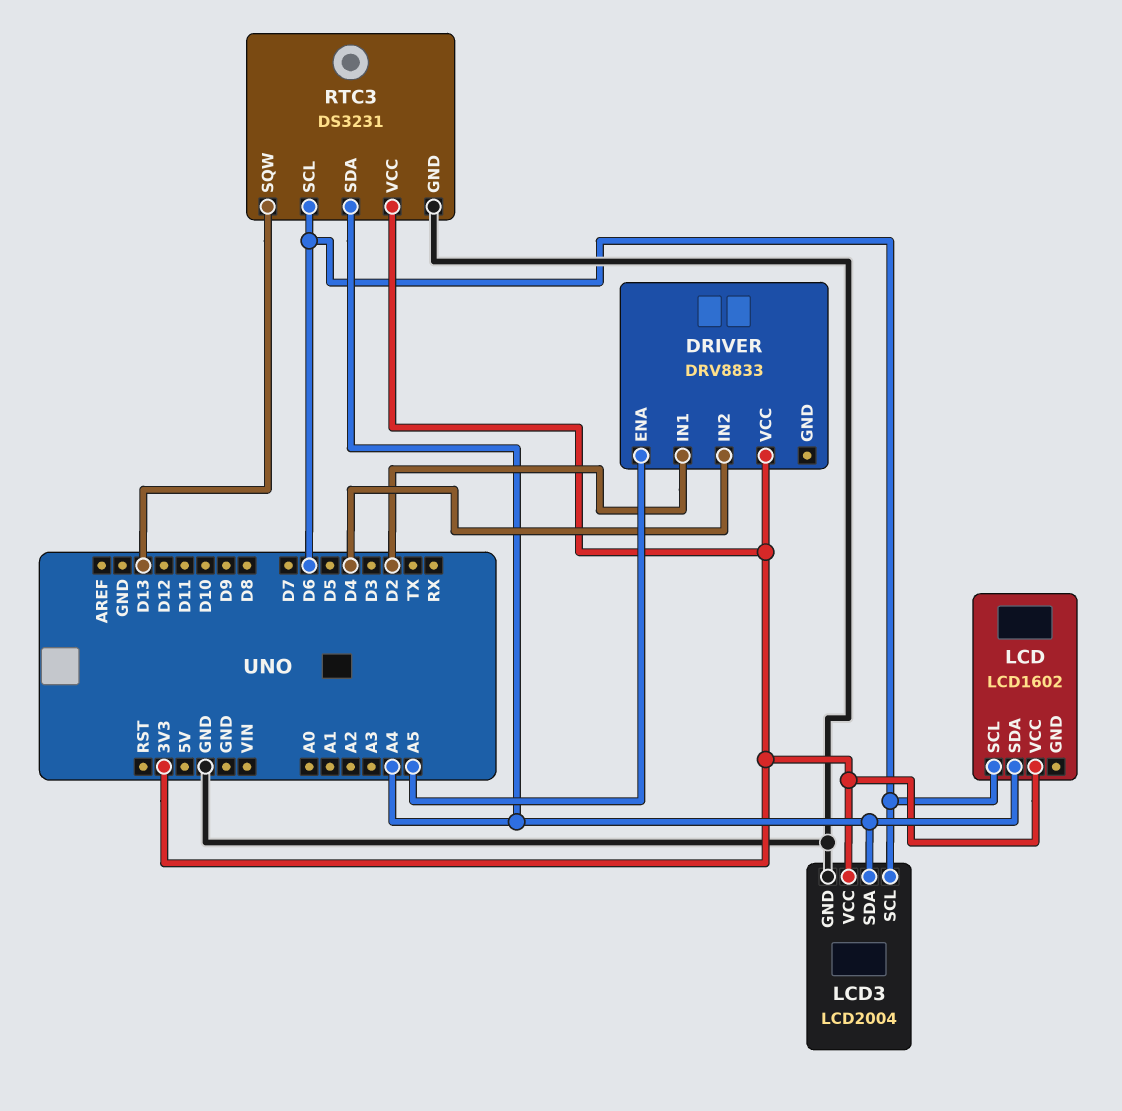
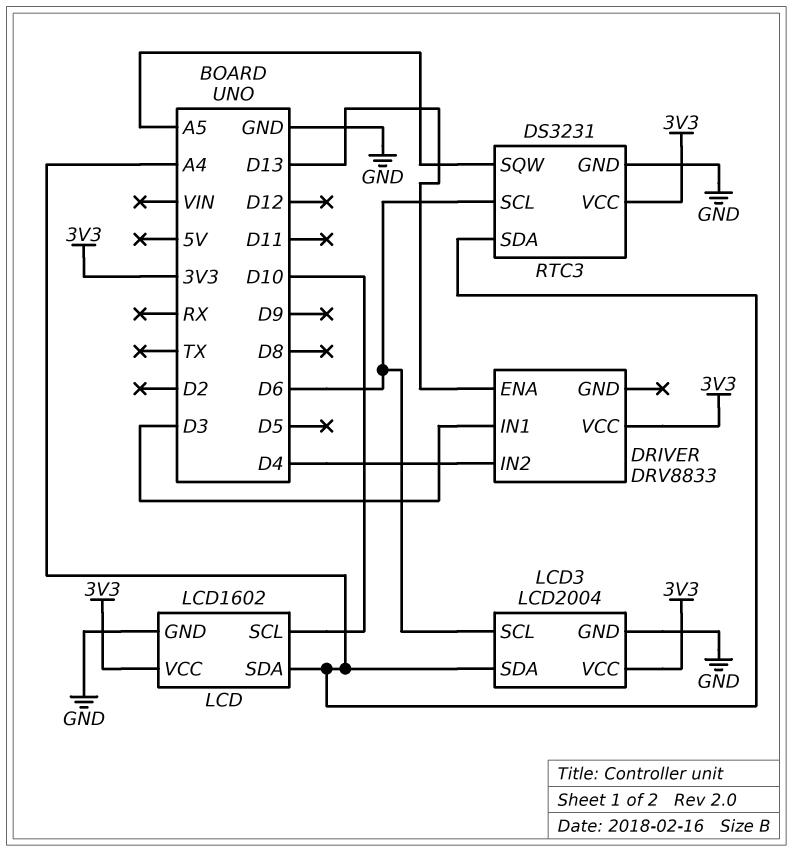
DRIVER pin ENA: A5 -> D13
DRIVER pin IN1: D2 -> D3
LCD pin GND: none -> GND
LCD pin SCL: D6 -> D10
RTC3 pin SQW: D13 -> A5

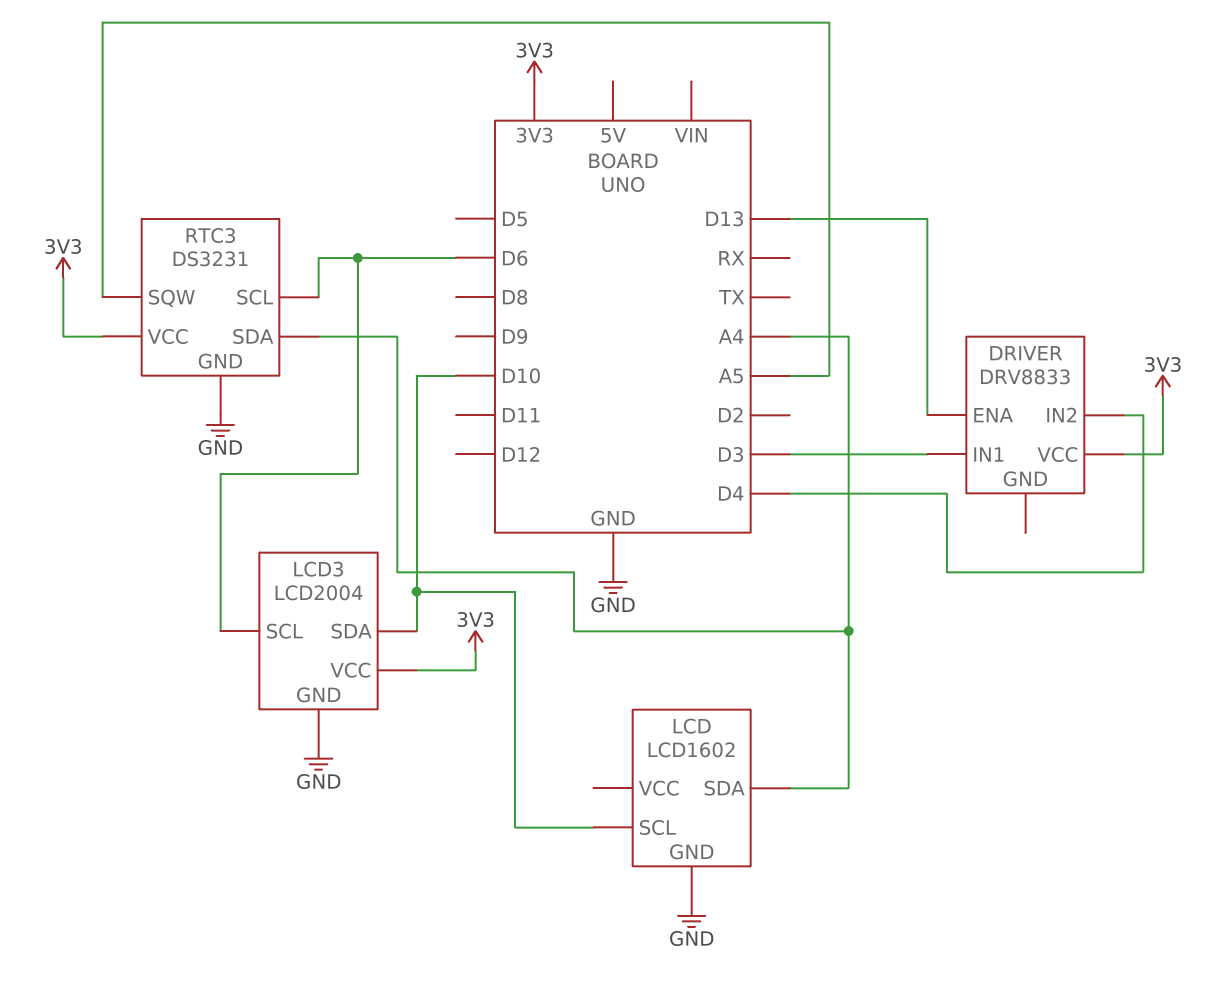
LCD pin VCC: 3V3 -> none
LCD3 pin SDA: A4 -> D10

